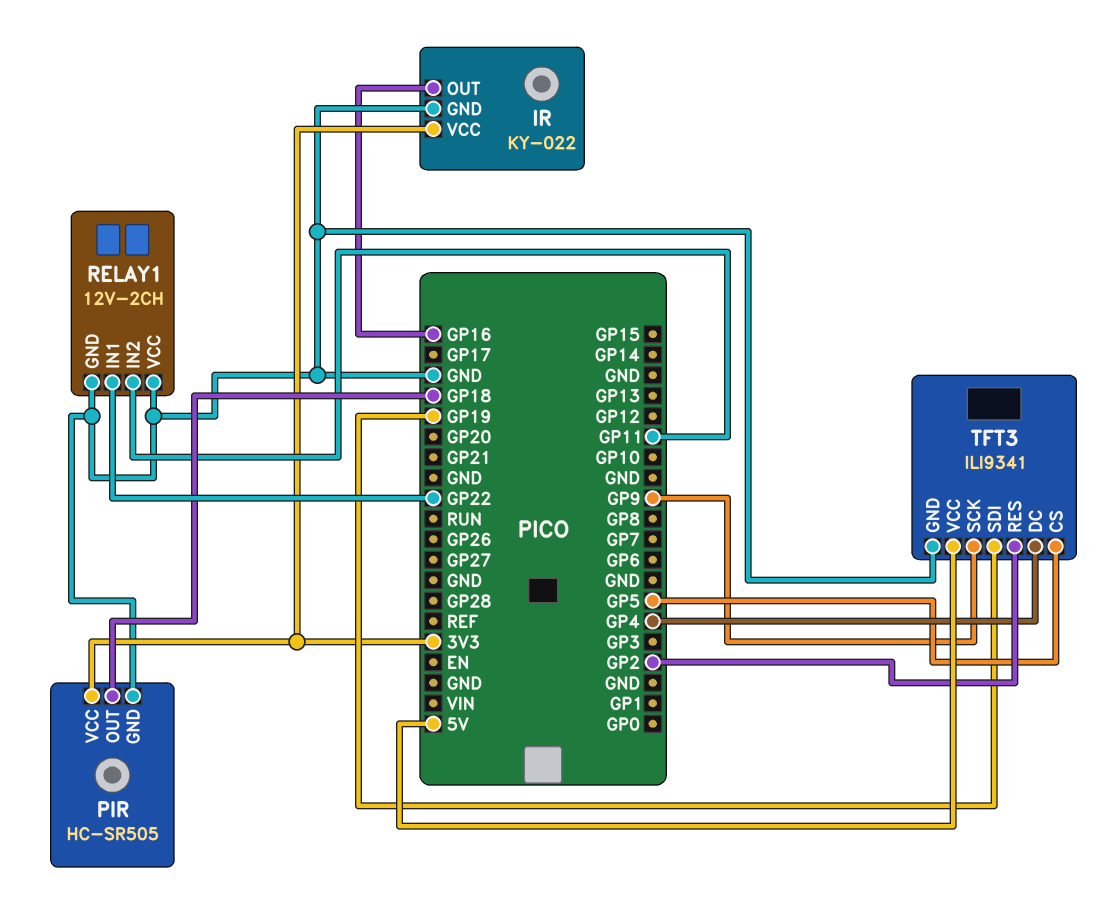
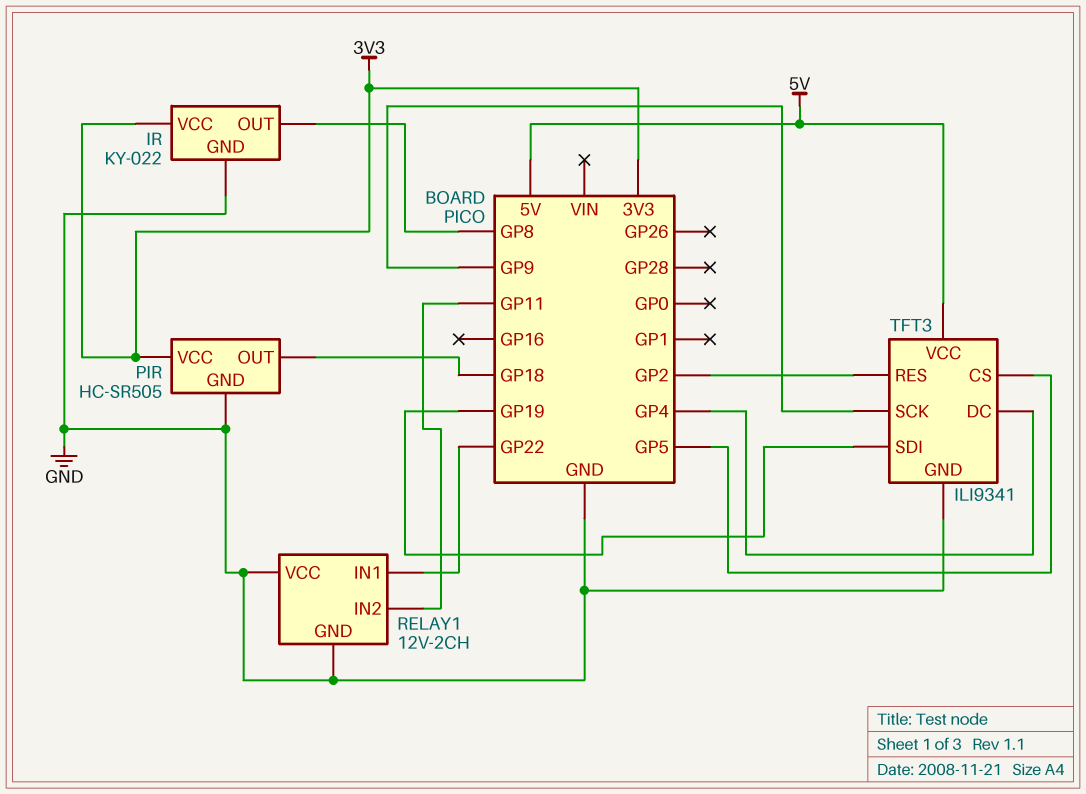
IR pin OUT: GP16 -> GP8

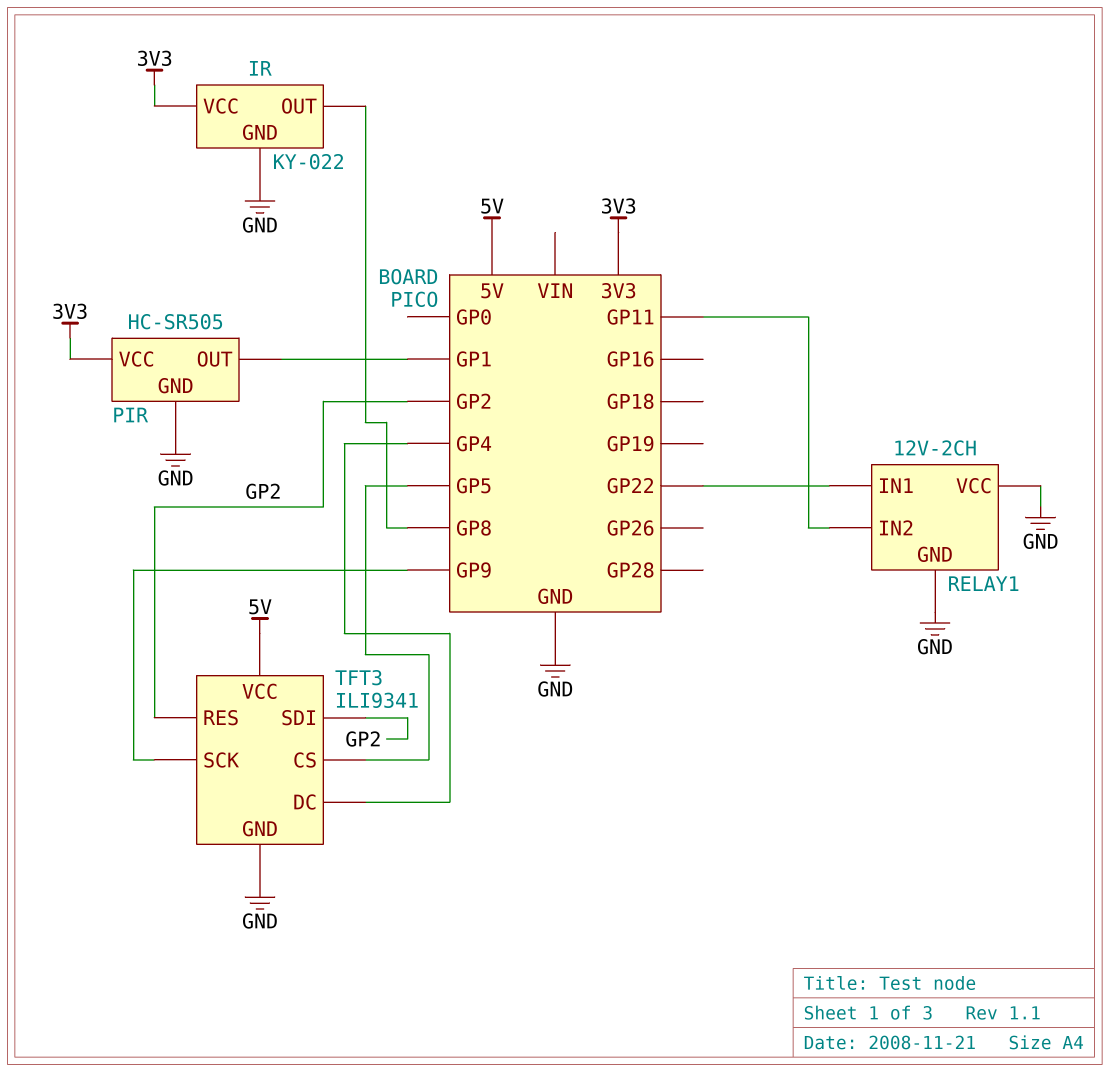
PIR pin OUT: GP18 -> GP1
TFT3 pin SDI: GP19 -> GP2

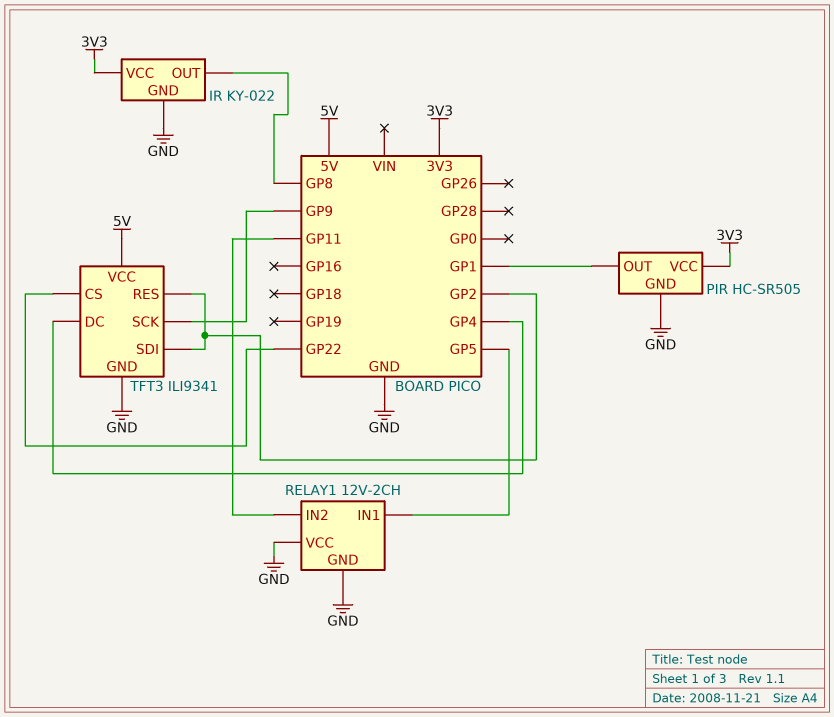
RELAY1 pin IN1: GP22 -> GP5
TFT3 pin CS: GP5 -> GP22

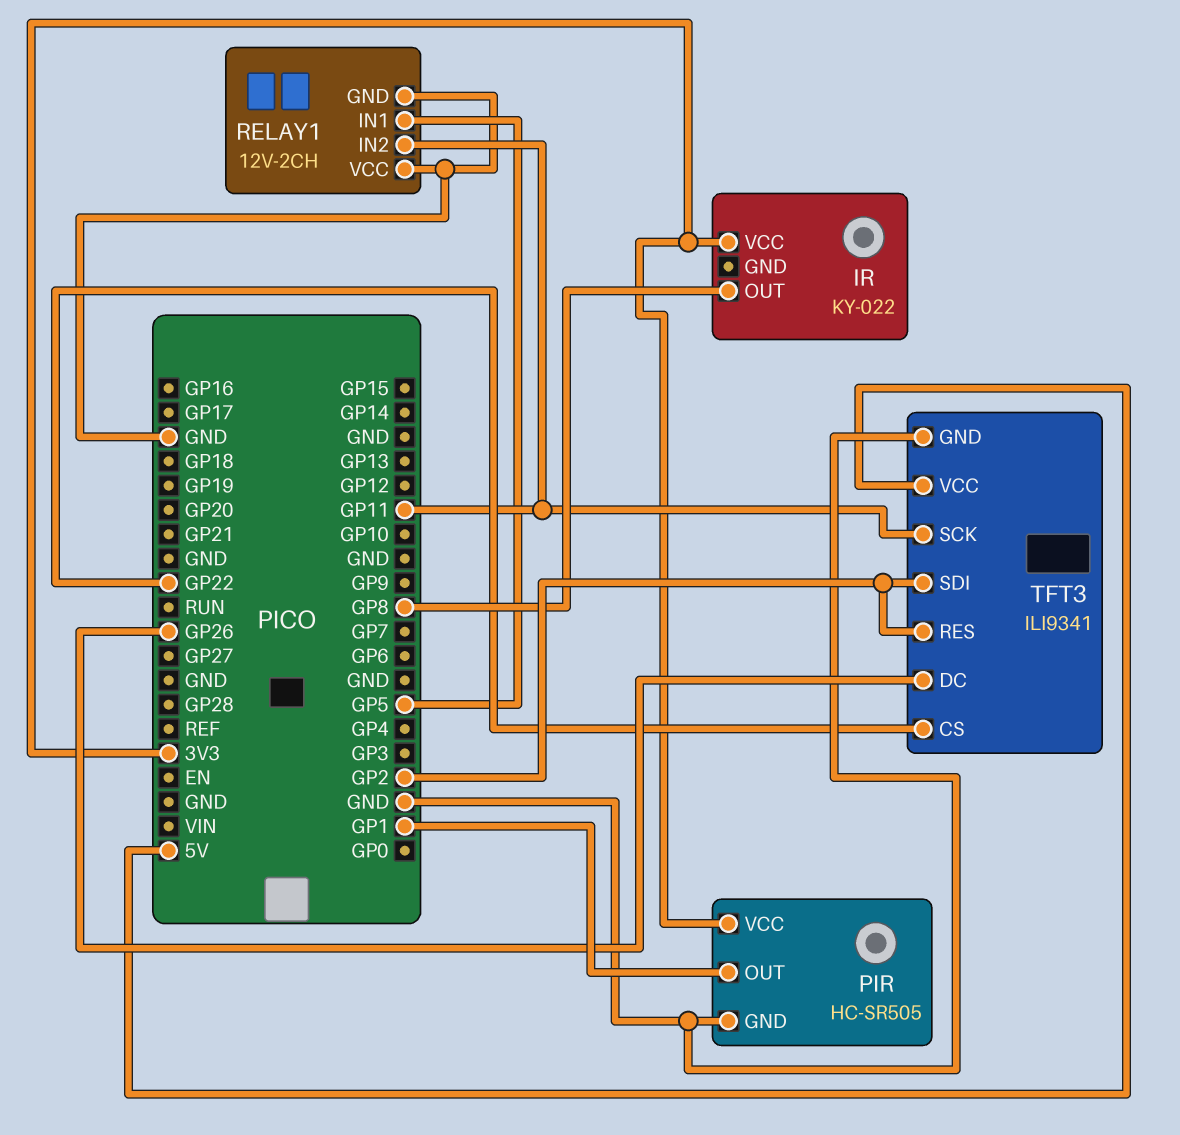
IR pin GND: GND -> none
TFT3 pin DC: GP4 -> GP26
TFT3 pin SCK: GP9 -> GP11

